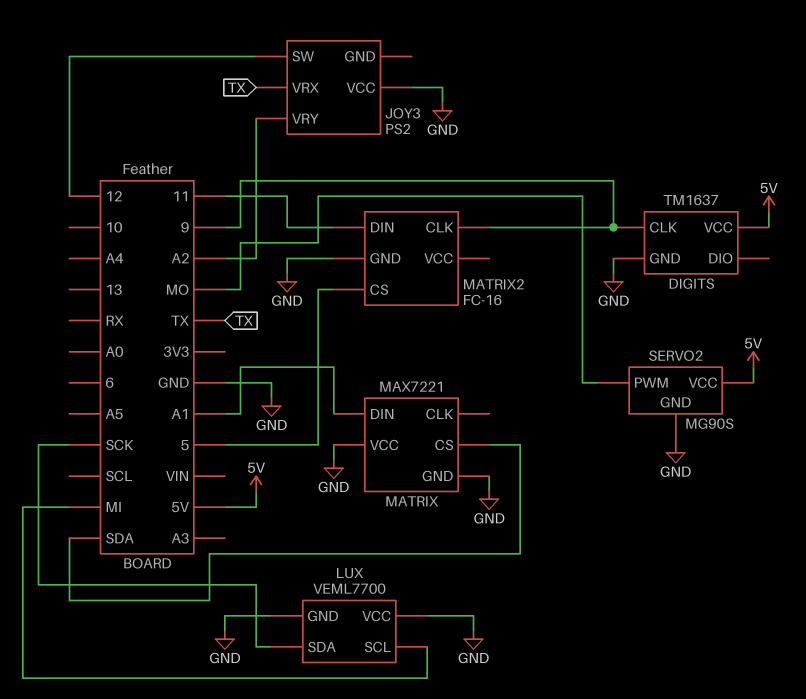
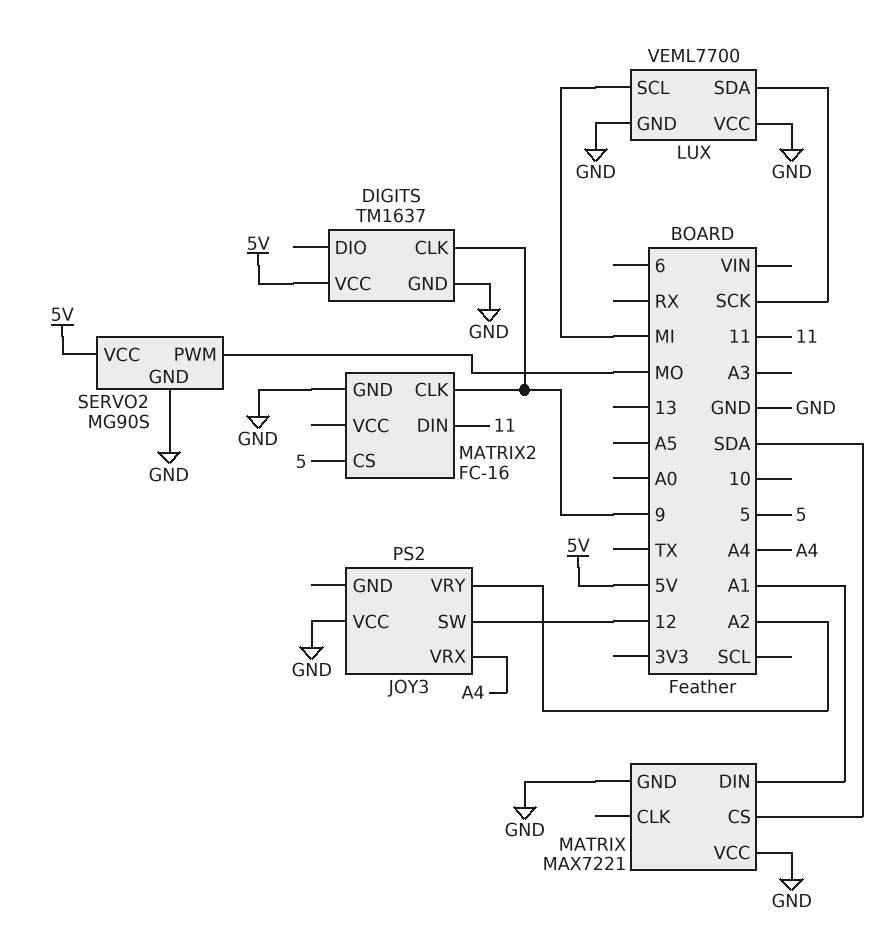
JOY3 pin VRX: TX -> A4

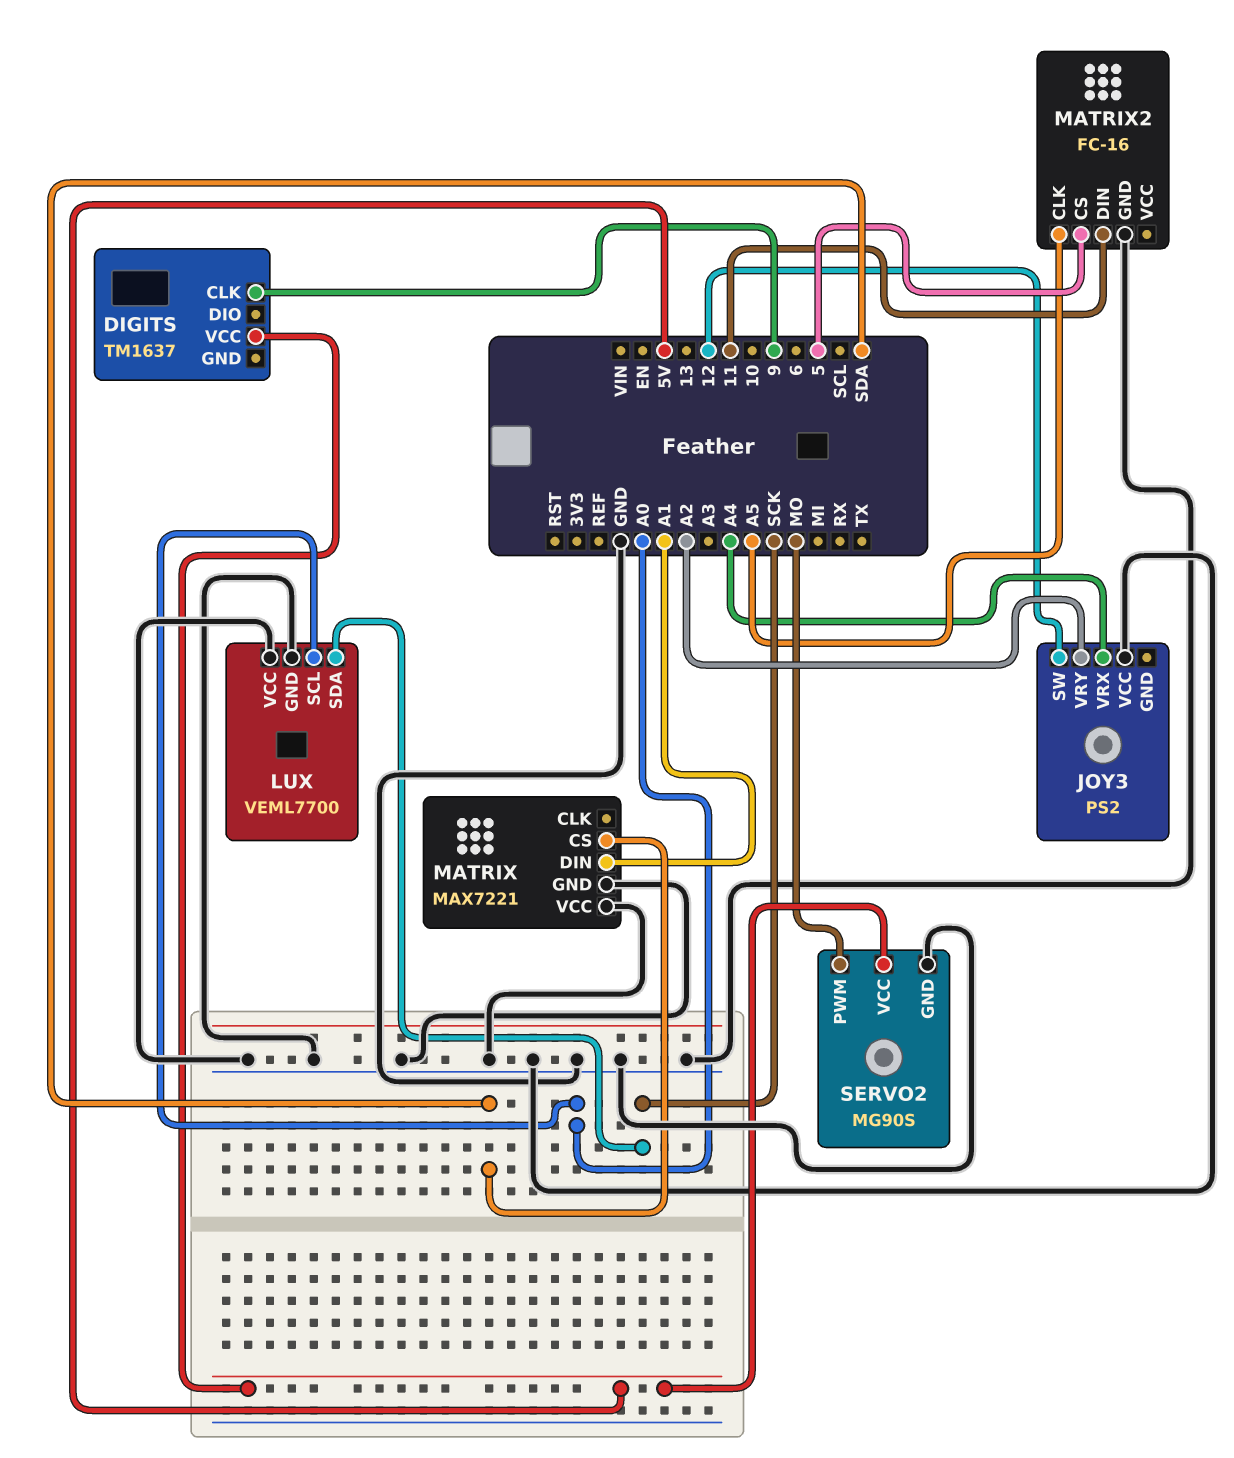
DIGITS pin GND: GND -> none
LUX pin SCL: MI -> A0
MATRIX2 pin CLK: 9 -> A5

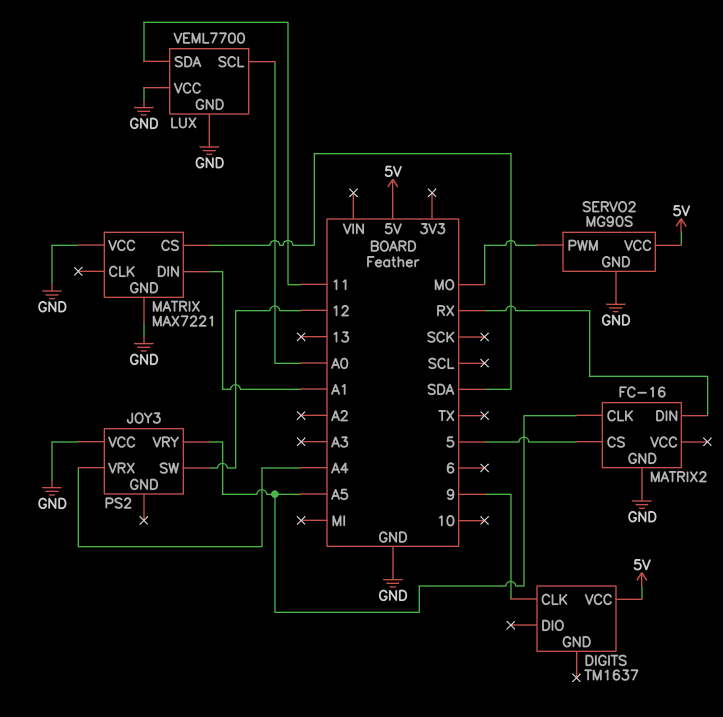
JOY3 pin VRY: A2 -> A5
LUX pin SDA: SCK -> 11
MATRIX2 pin DIN: 11 -> RX

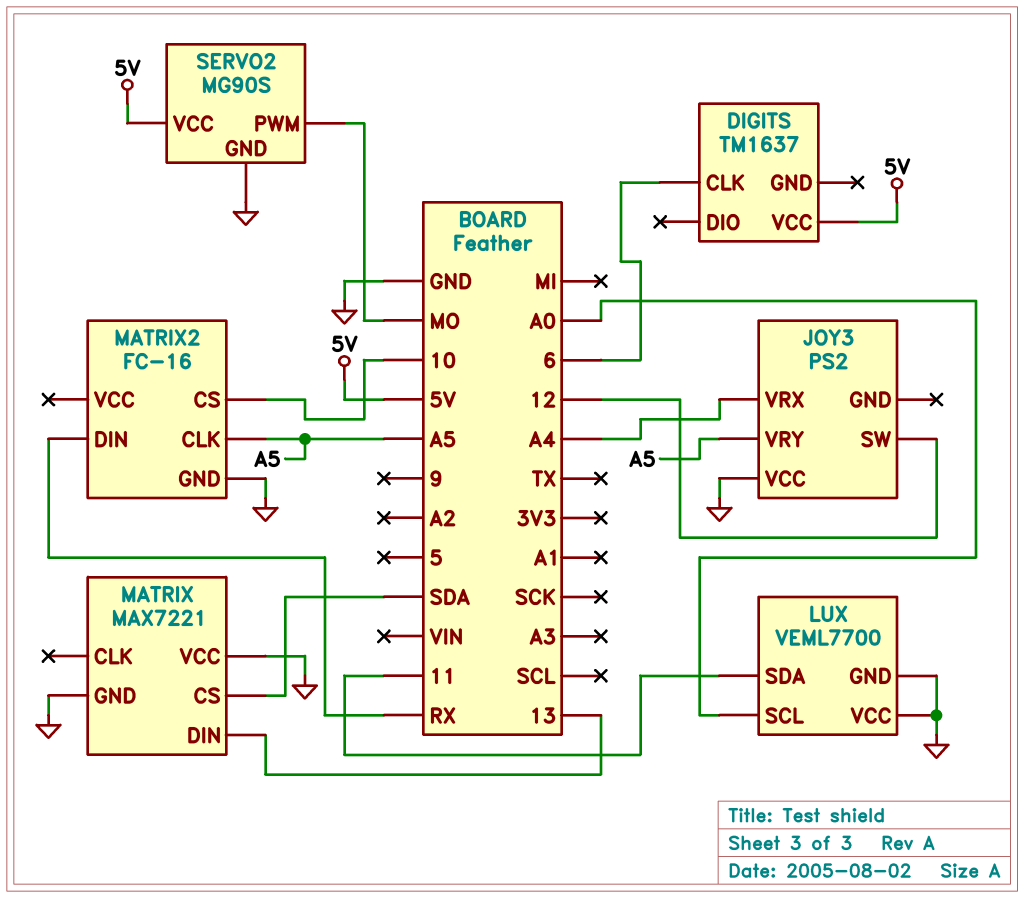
DIGITS pin CLK: 9 -> 6
MATRIX pin DIN: A1 -> 13
MATRIX2 pin CS: 5 -> 10

